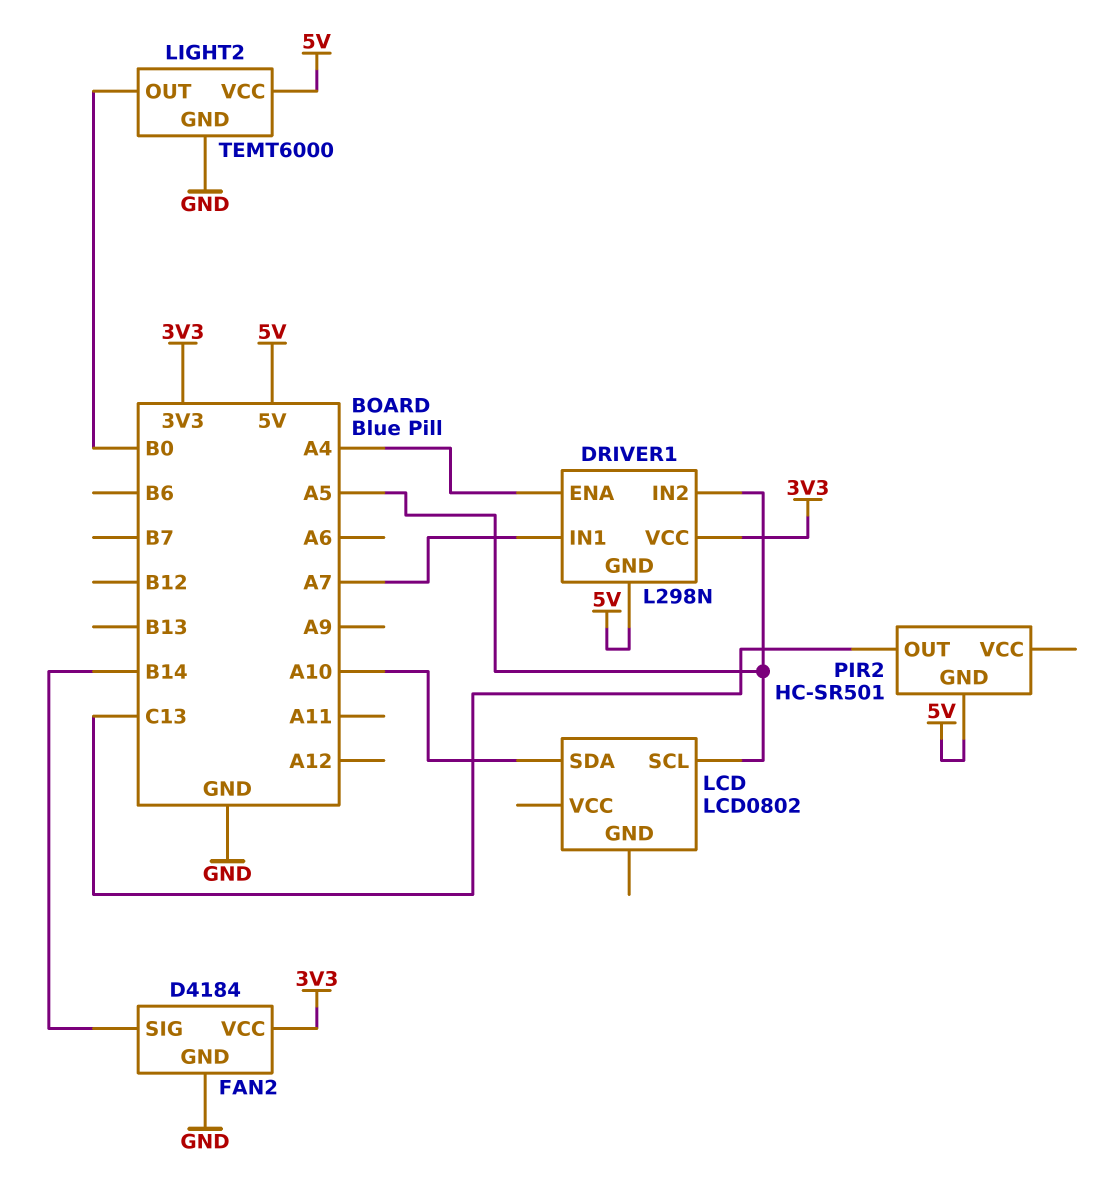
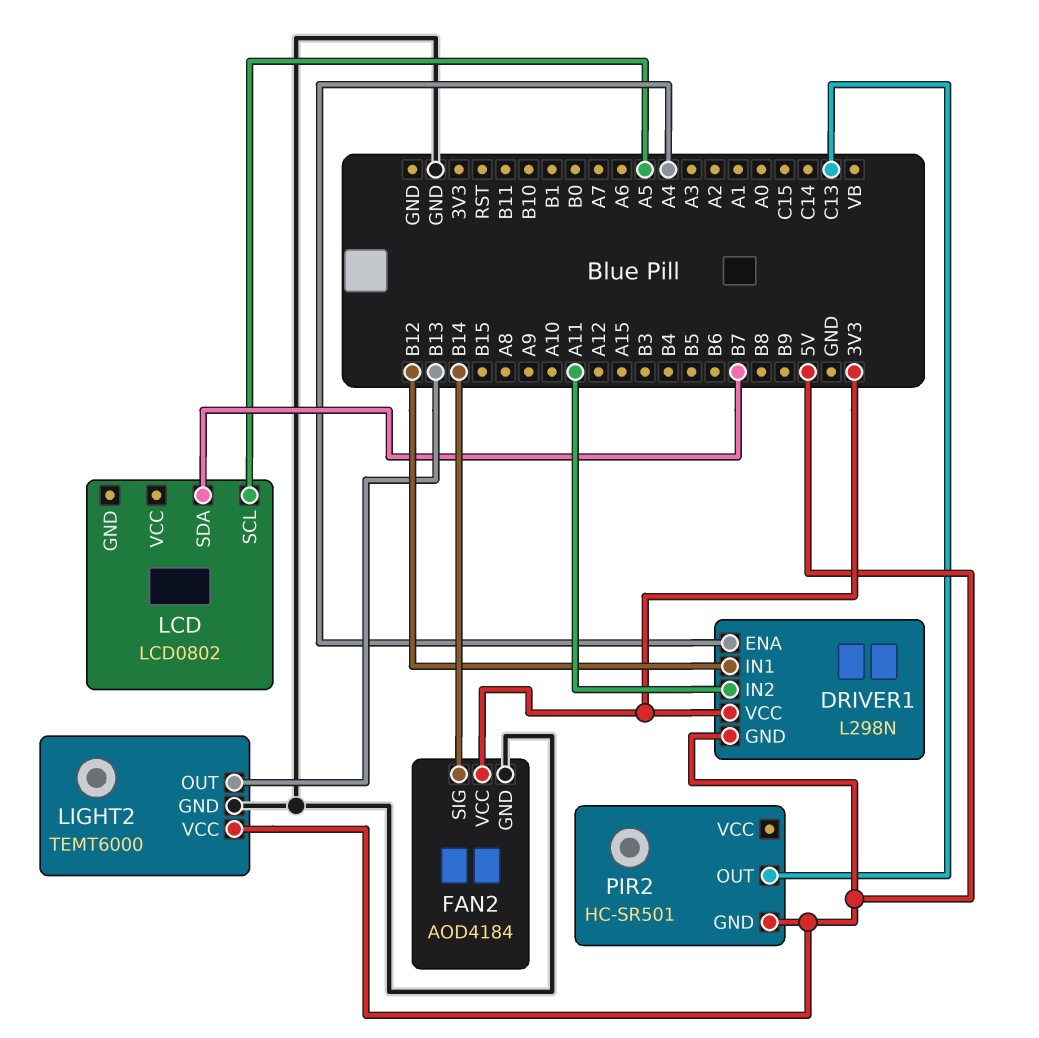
DRIVER1 pin IN1: A7 -> B12
DRIVER1 pin IN2: A5 -> A11
FAN2: D4184 -> AOD4184
LCD pin SDA: A10 -> B7
LIGHT2 pin OUT: B0 -> B13

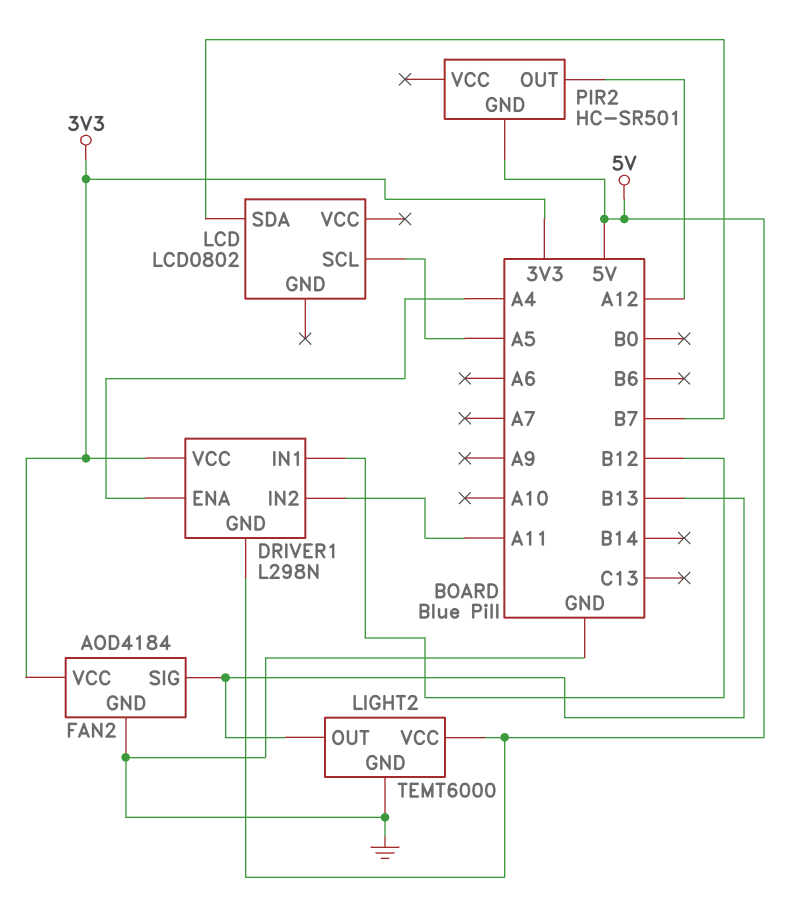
FAN2 pin SIG: B14 -> B13
PIR2 pin OUT: C13 -> A12

